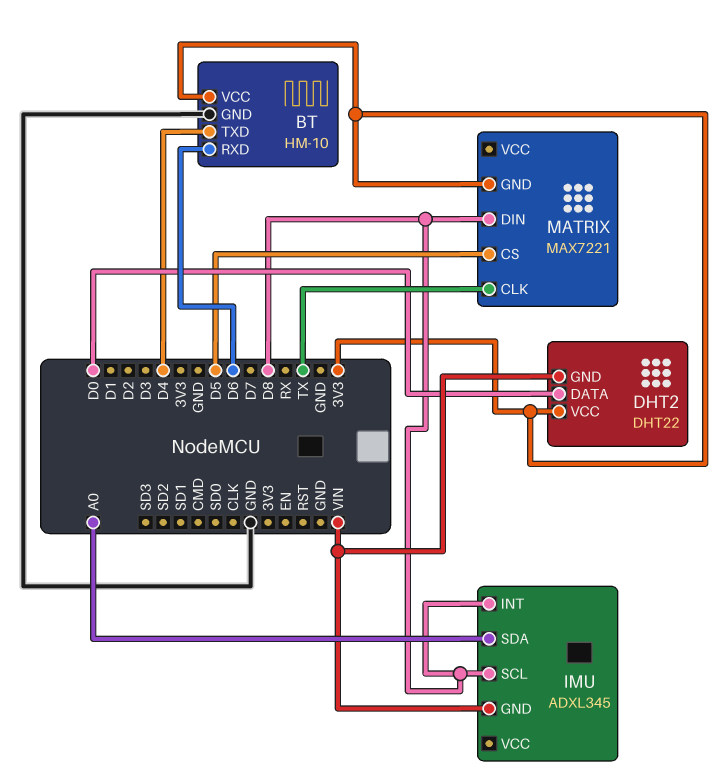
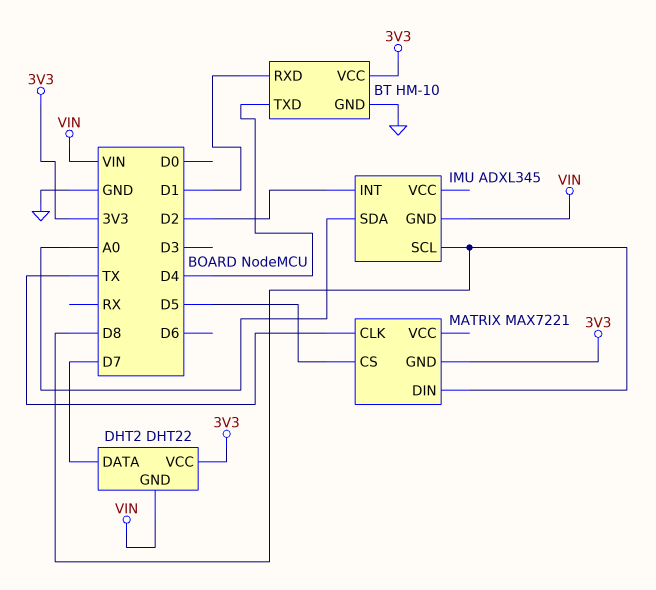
BT pin RXD: D6 -> D1
DHT2 pin DATA: D0 -> D7
IMU pin INT: D8 -> D2

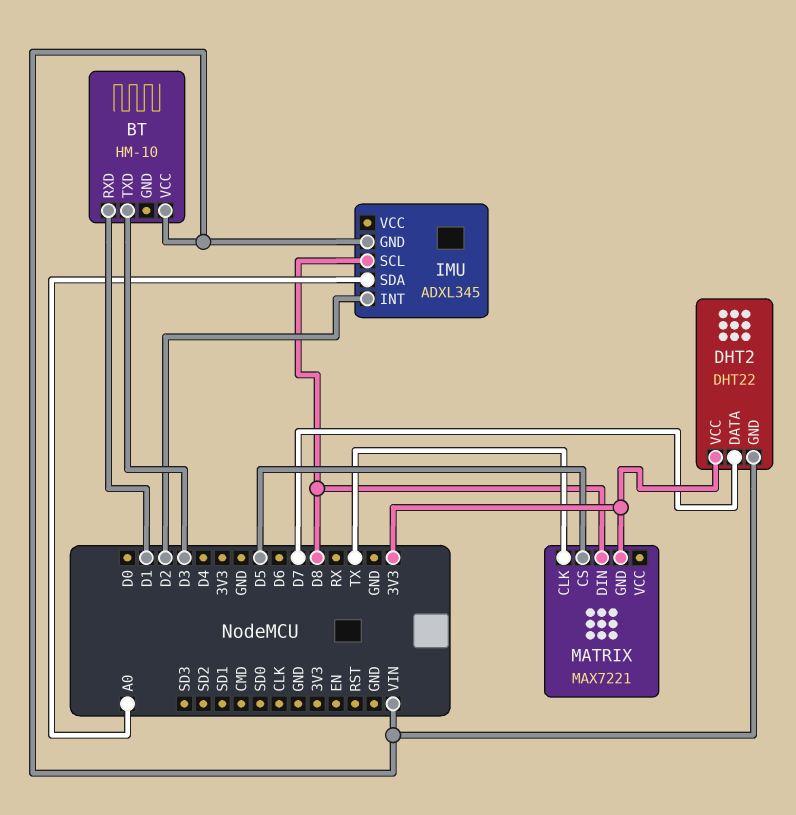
BT pin GND: GND -> none
BT pin TXD: D4 -> D3
BT pin VCC: 3V3 -> VIN

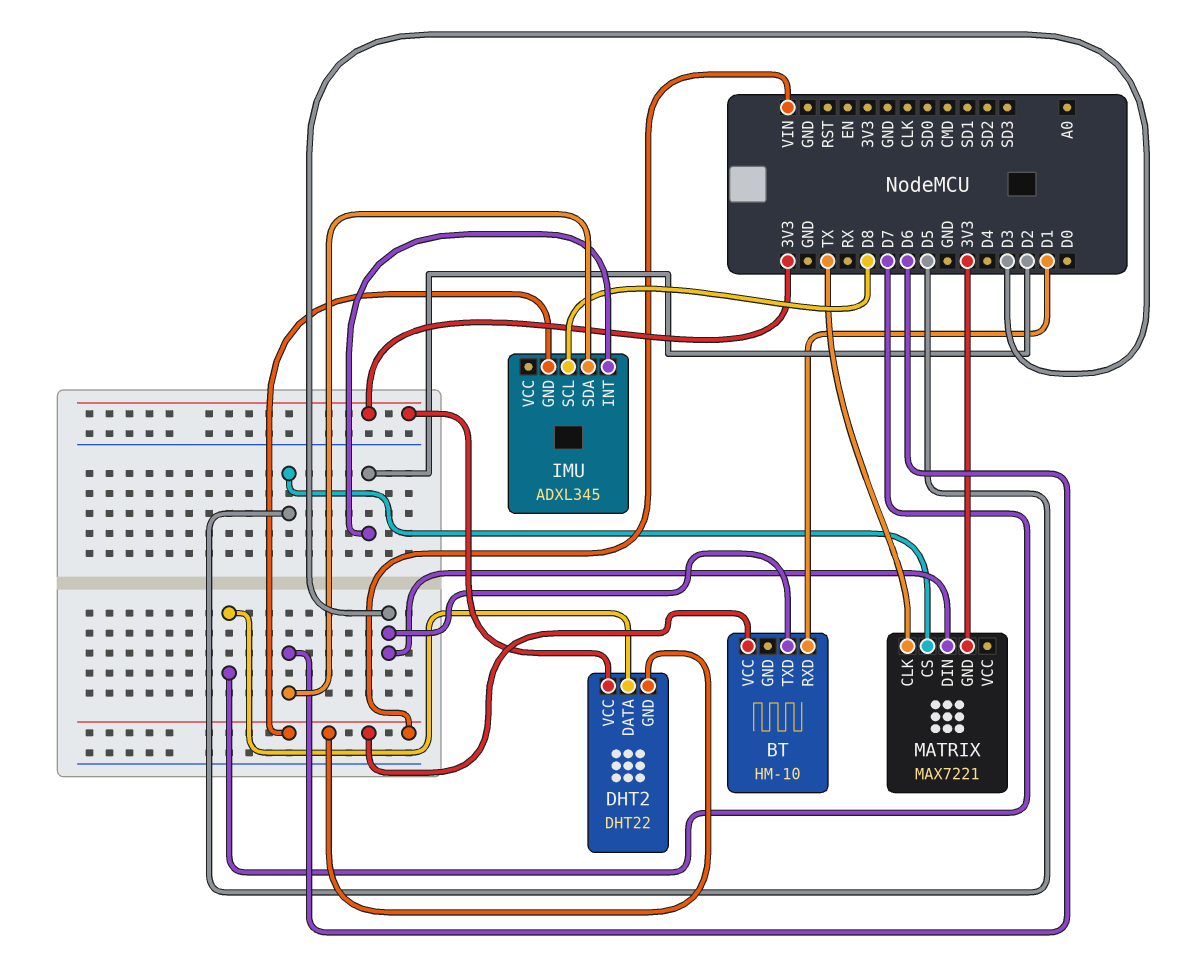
IMU pin SDA: A0 -> D6
MATRIX pin DIN: D8 -> D3

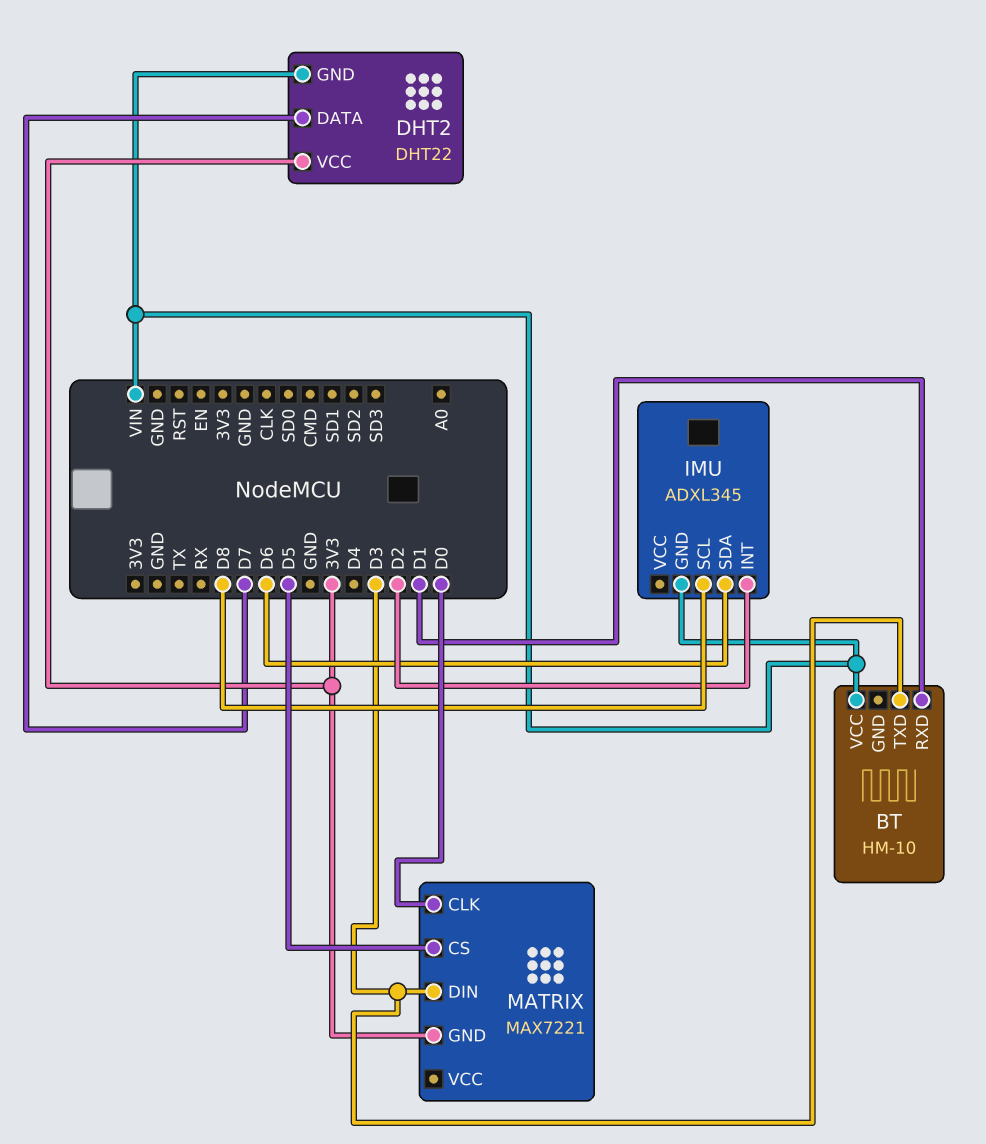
MATRIX pin CLK: TX -> D0

